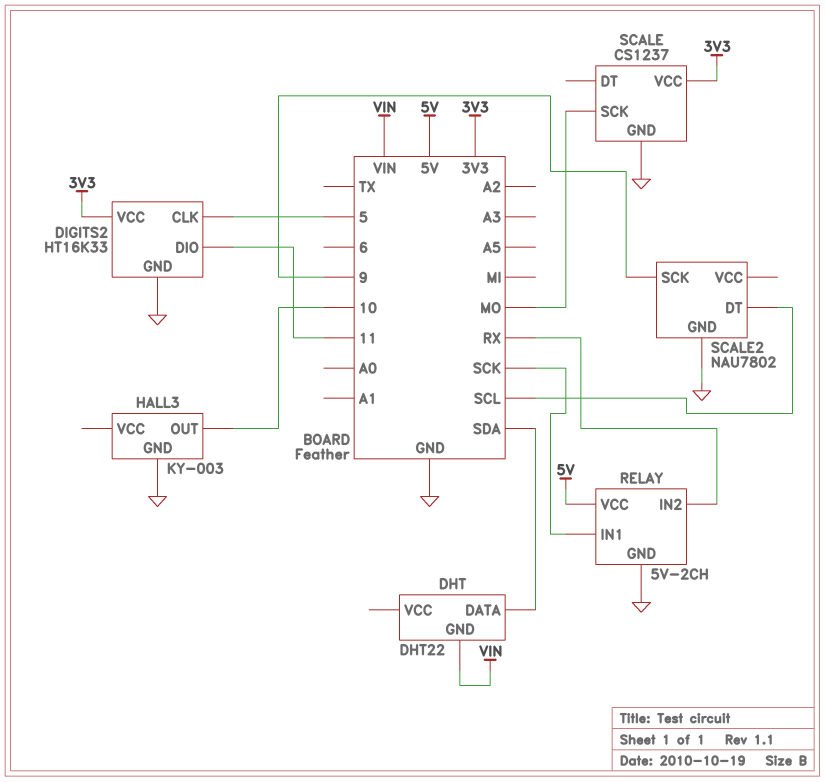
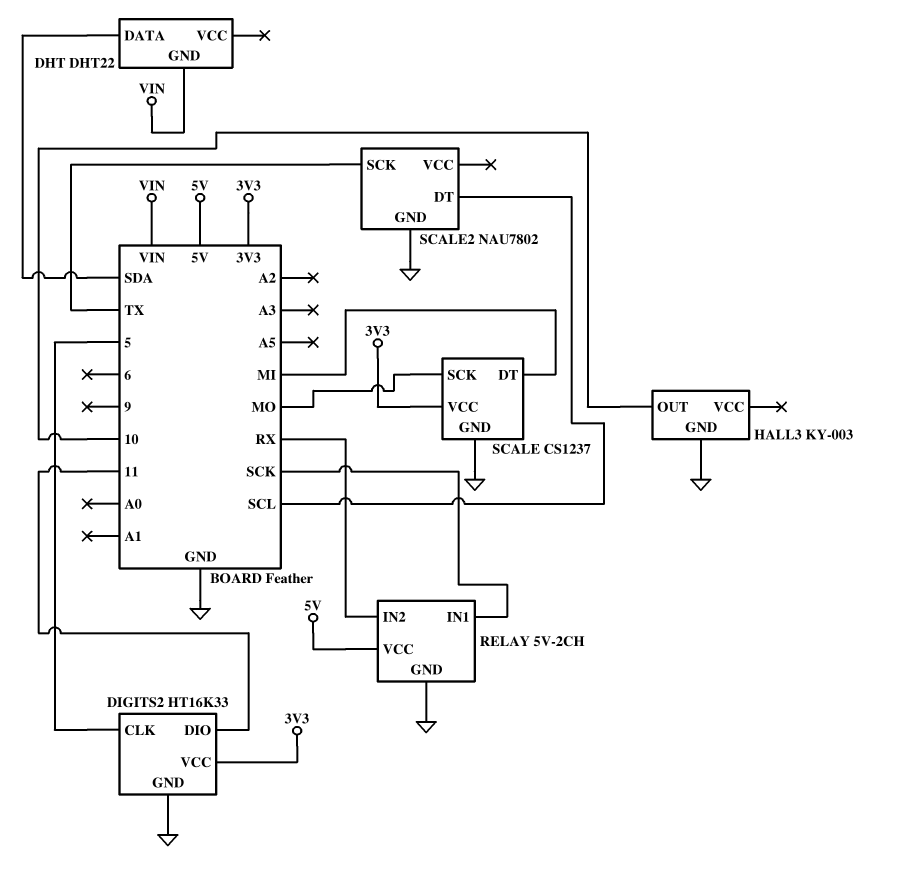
SCALE pin DT: none -> MI
SCALE2 pin SCK: 9 -> TX

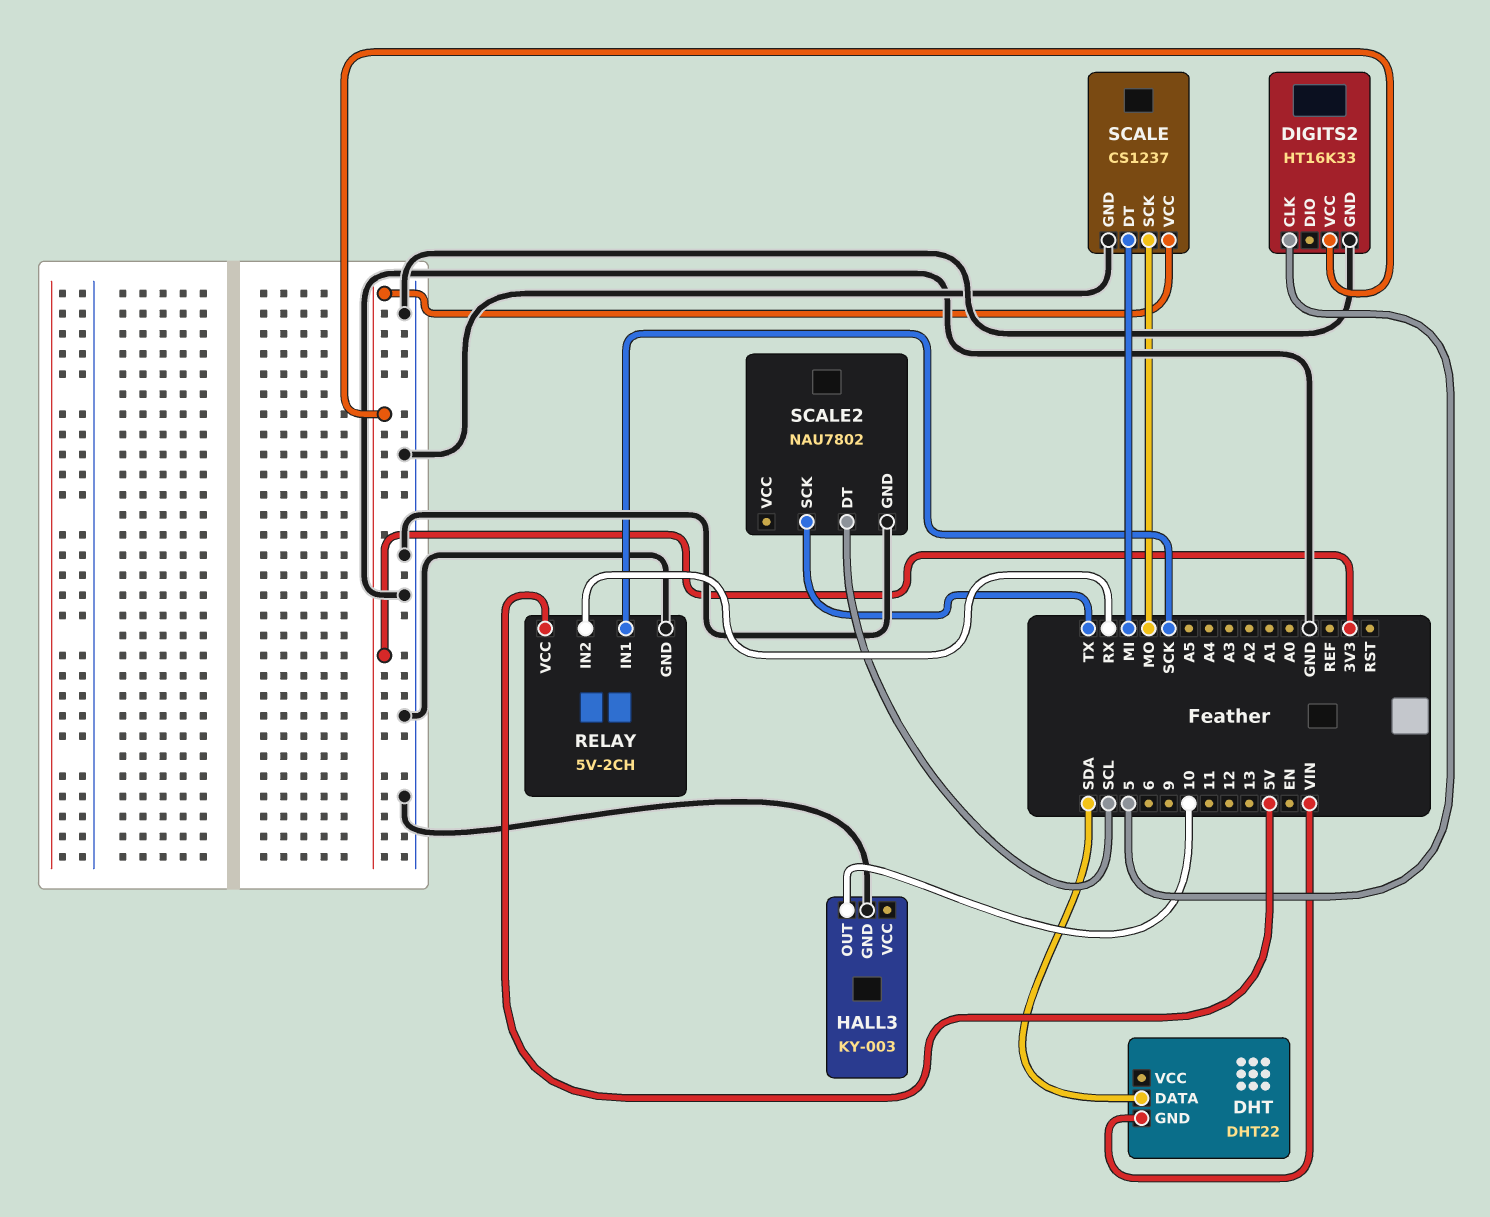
DIGITS2 pin DIO: 11 -> none

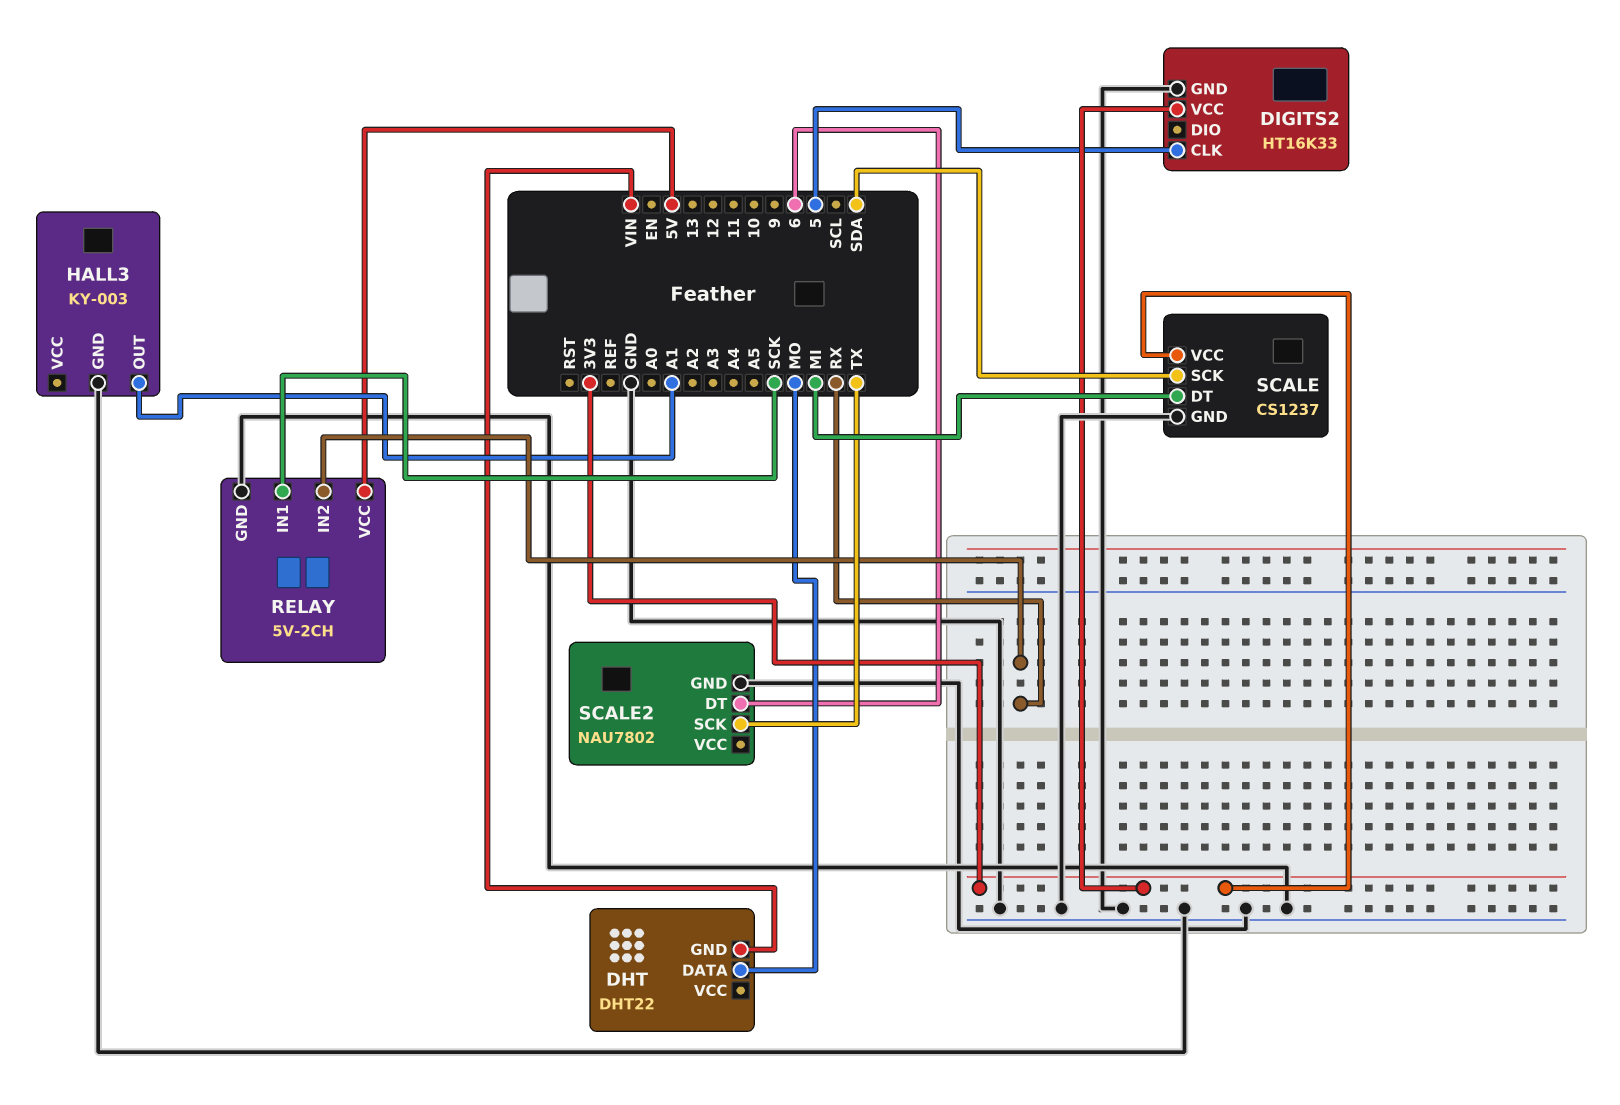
DHT pin DATA: SDA -> MO
HALL3 pin OUT: 10 -> A1
SCALE pin SCK: MO -> SDA
SCALE2 pin DT: SCL -> 6

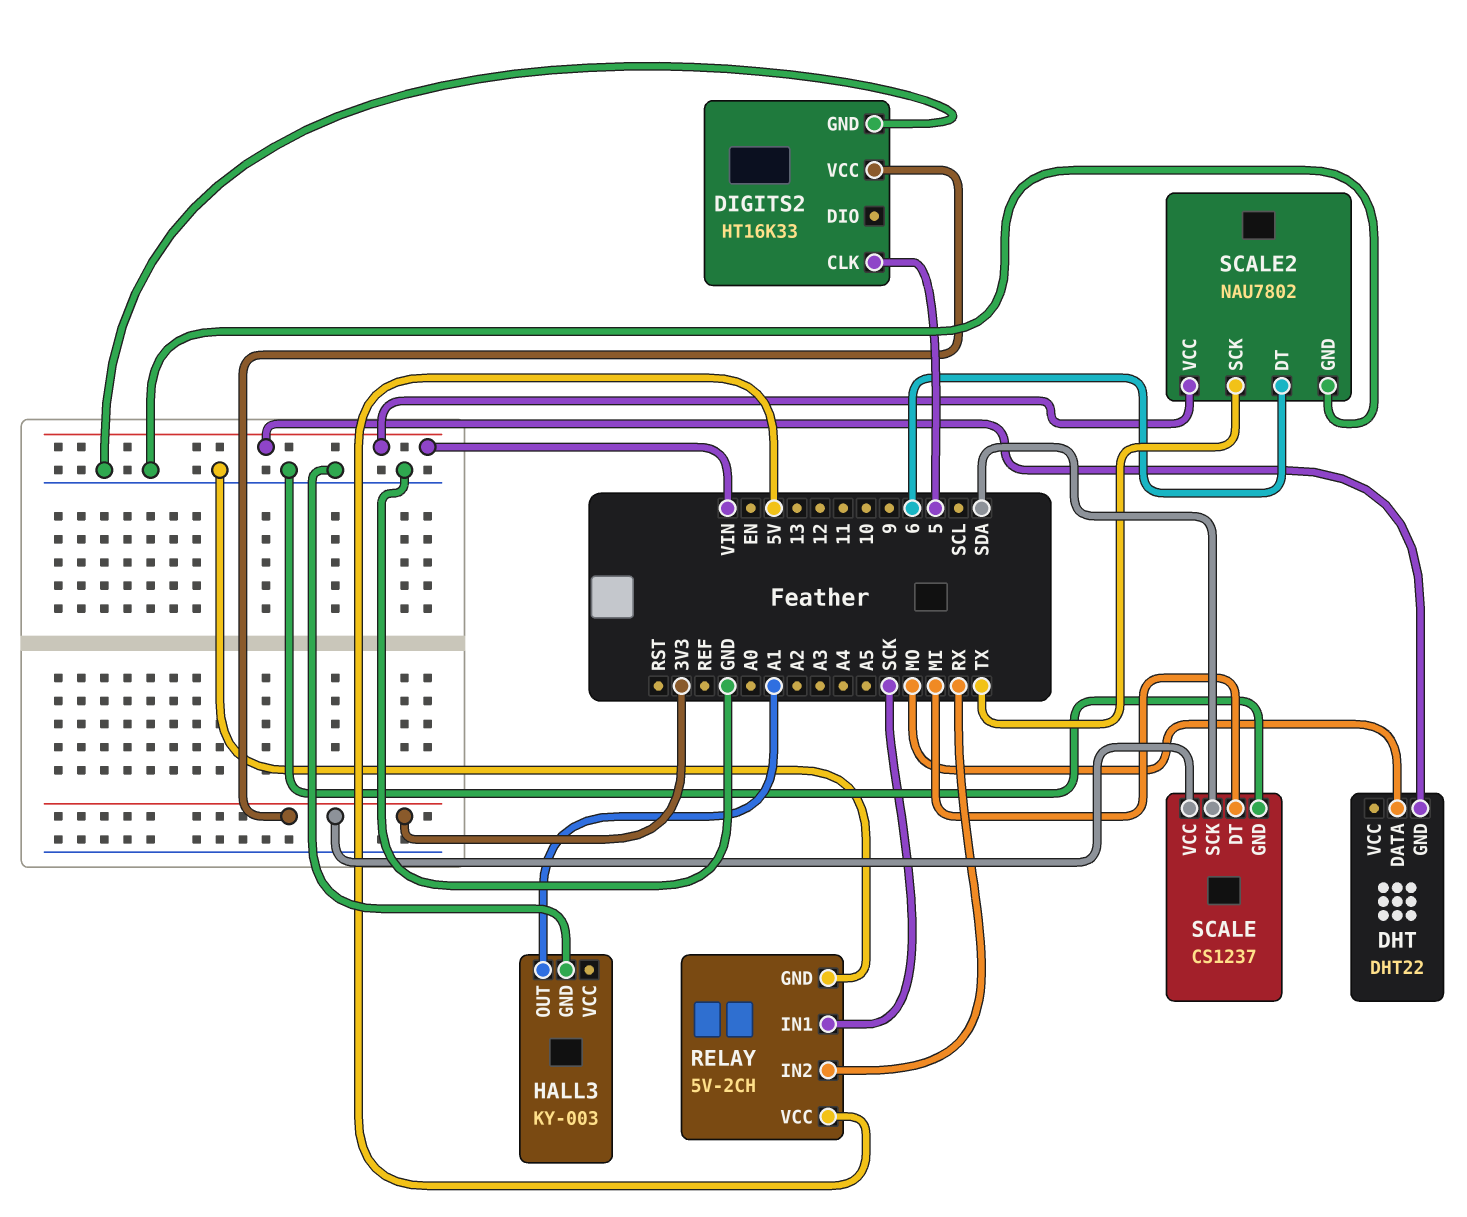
SCALE2 pin VCC: none -> VIN

